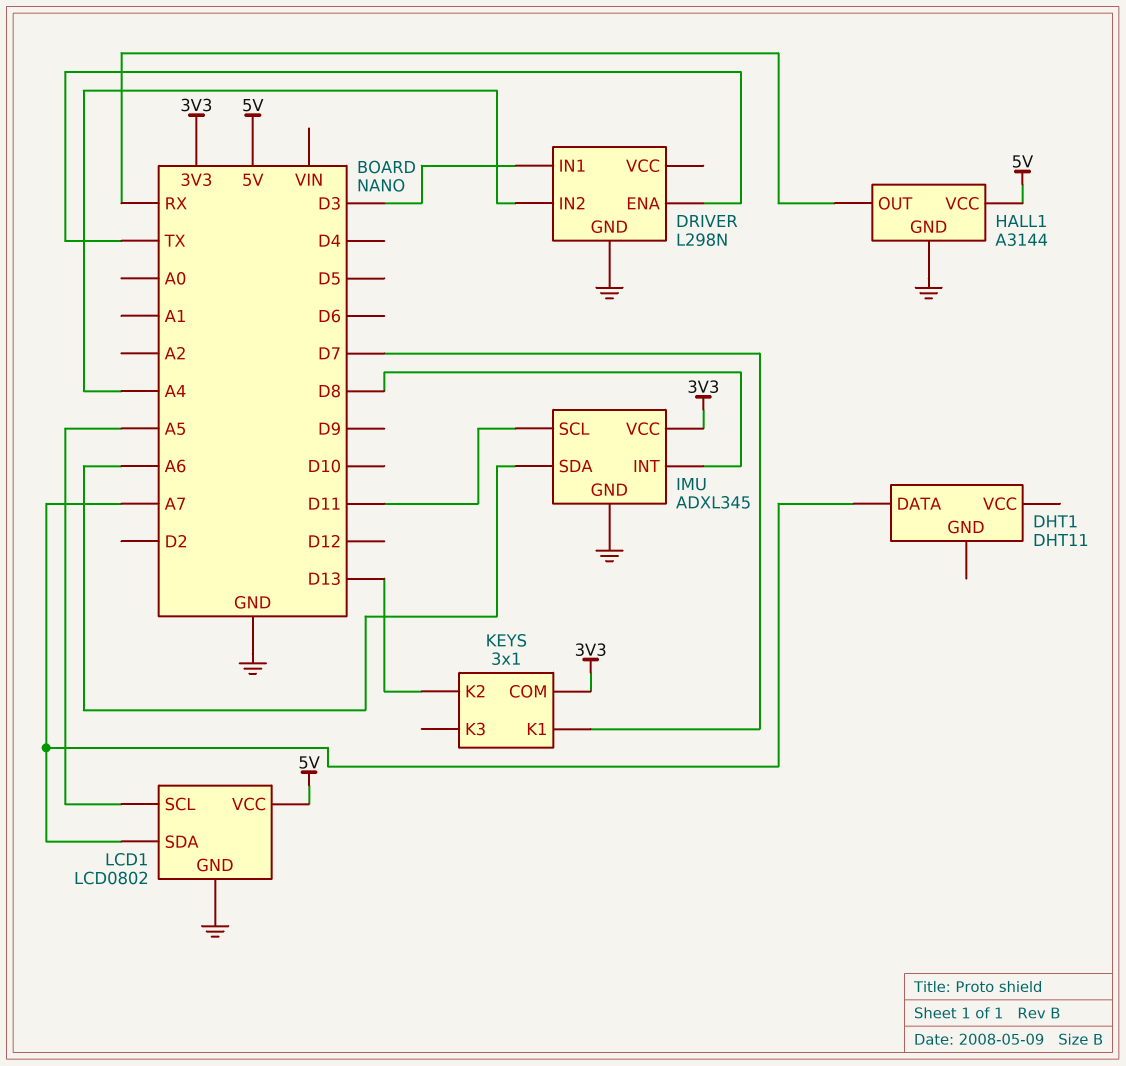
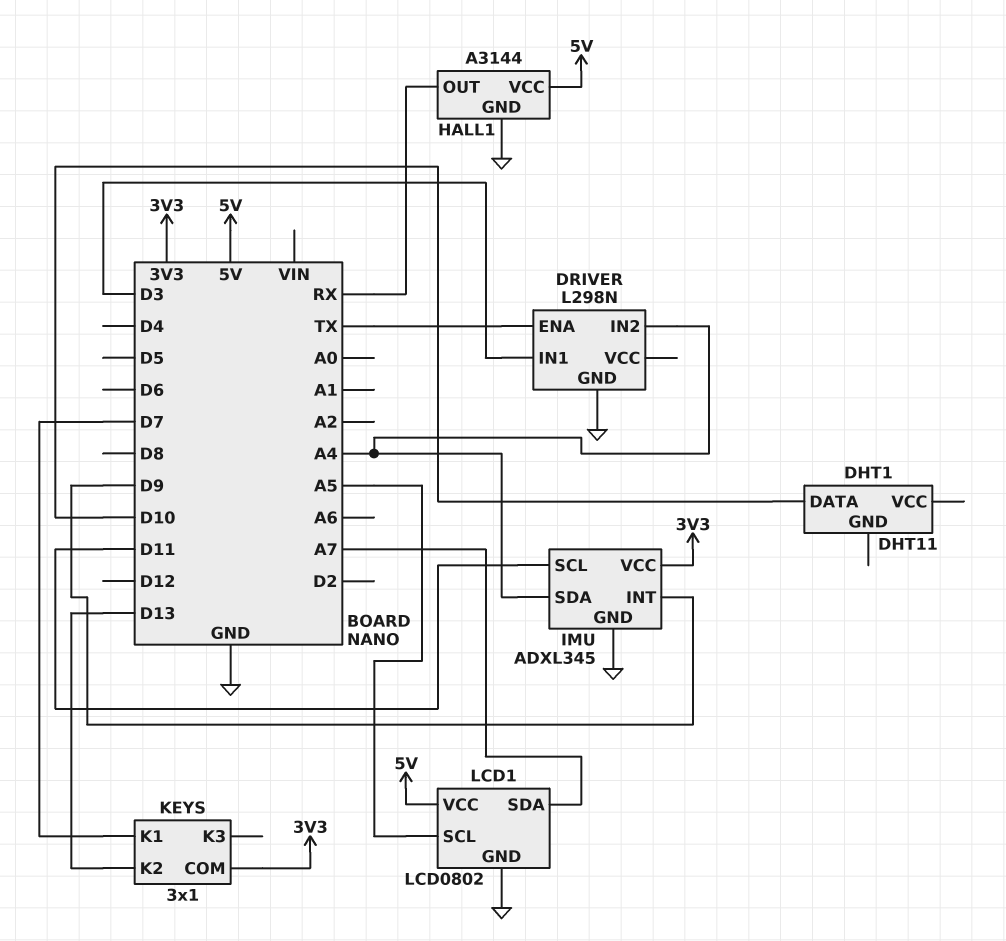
DHT1 pin DATA: A7 -> D10
IMU pin INT: D8 -> D9
IMU pin SDA: A6 -> A4

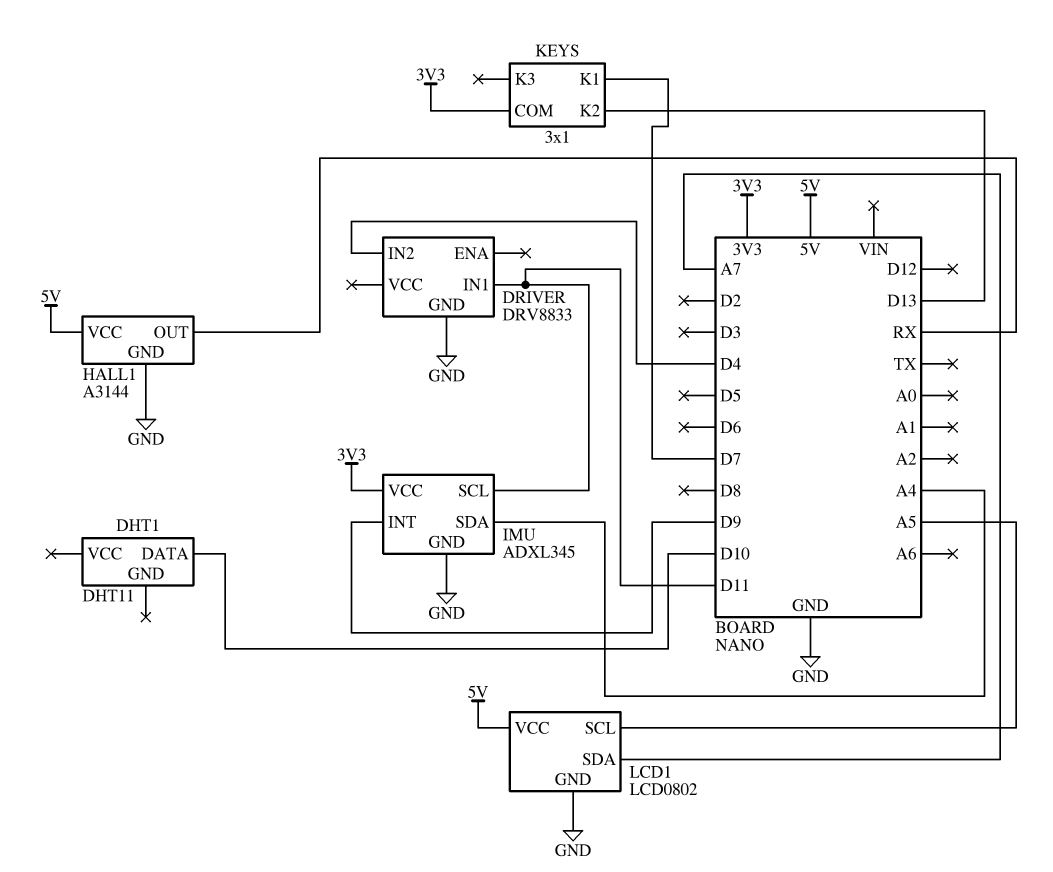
DRIVER: L298N -> DRV8833
DRIVER pin ENA: TX -> none
DRIVER pin IN1: D3 -> D11
DRIVER pin IN2: A4 -> D4

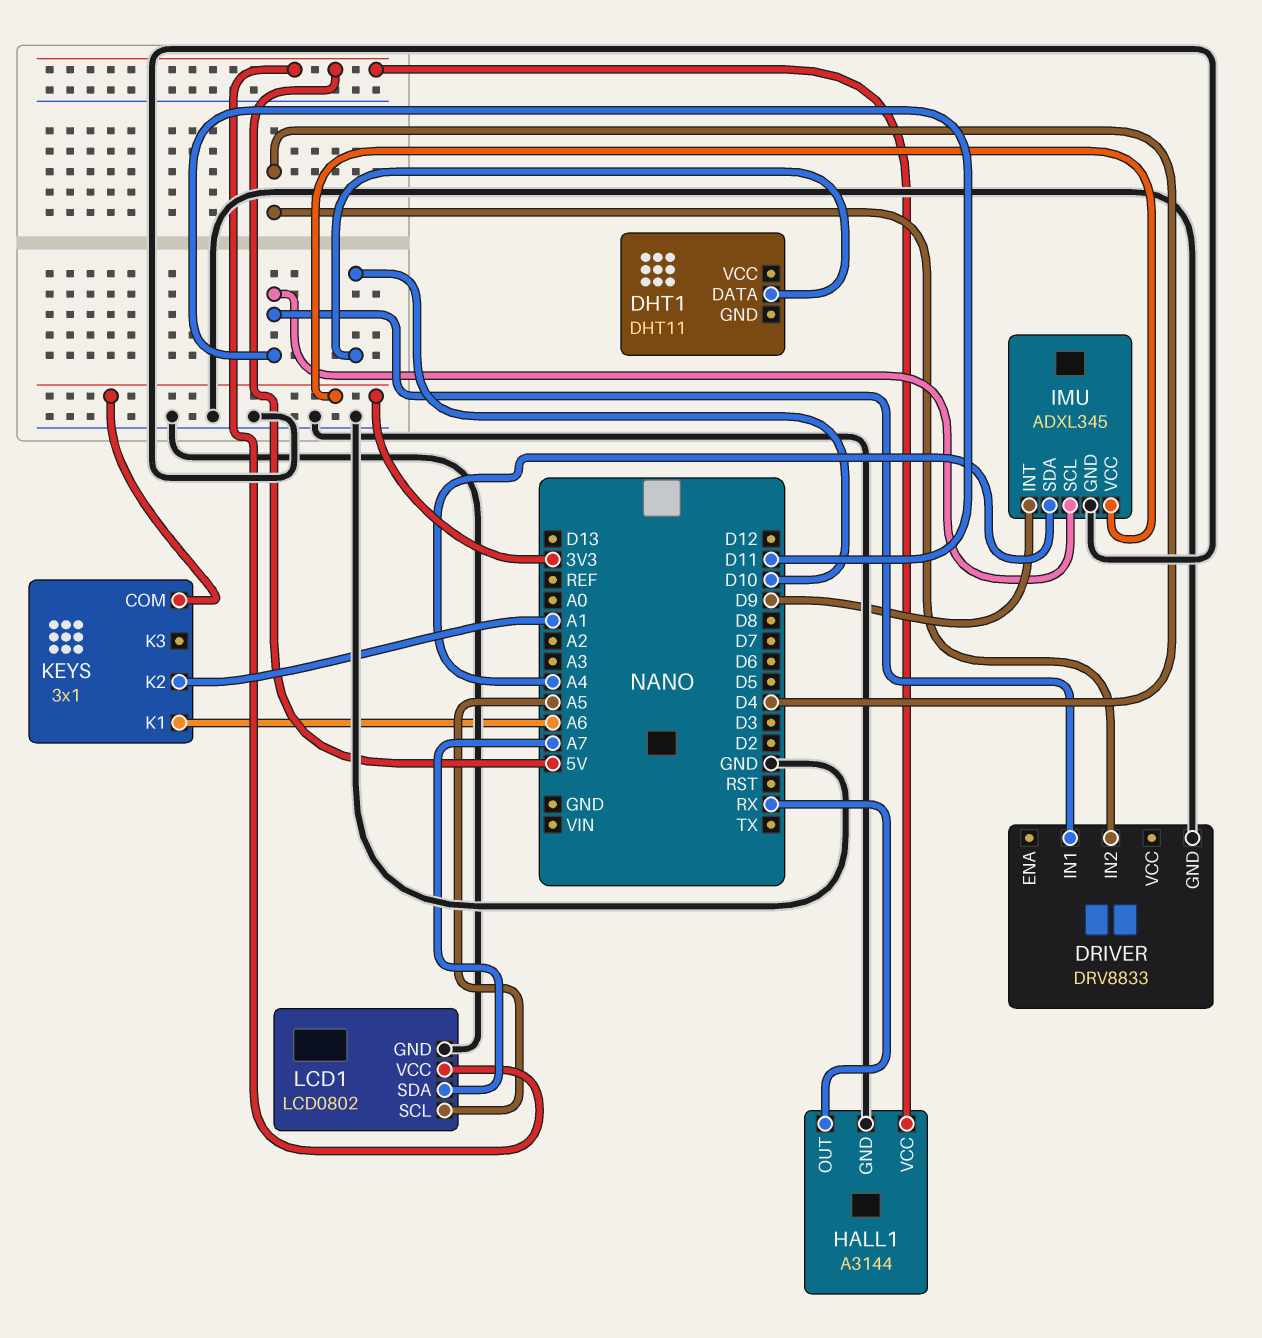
KEYS pin K1: D7 -> A6
KEYS pin K2: D13 -> A1

